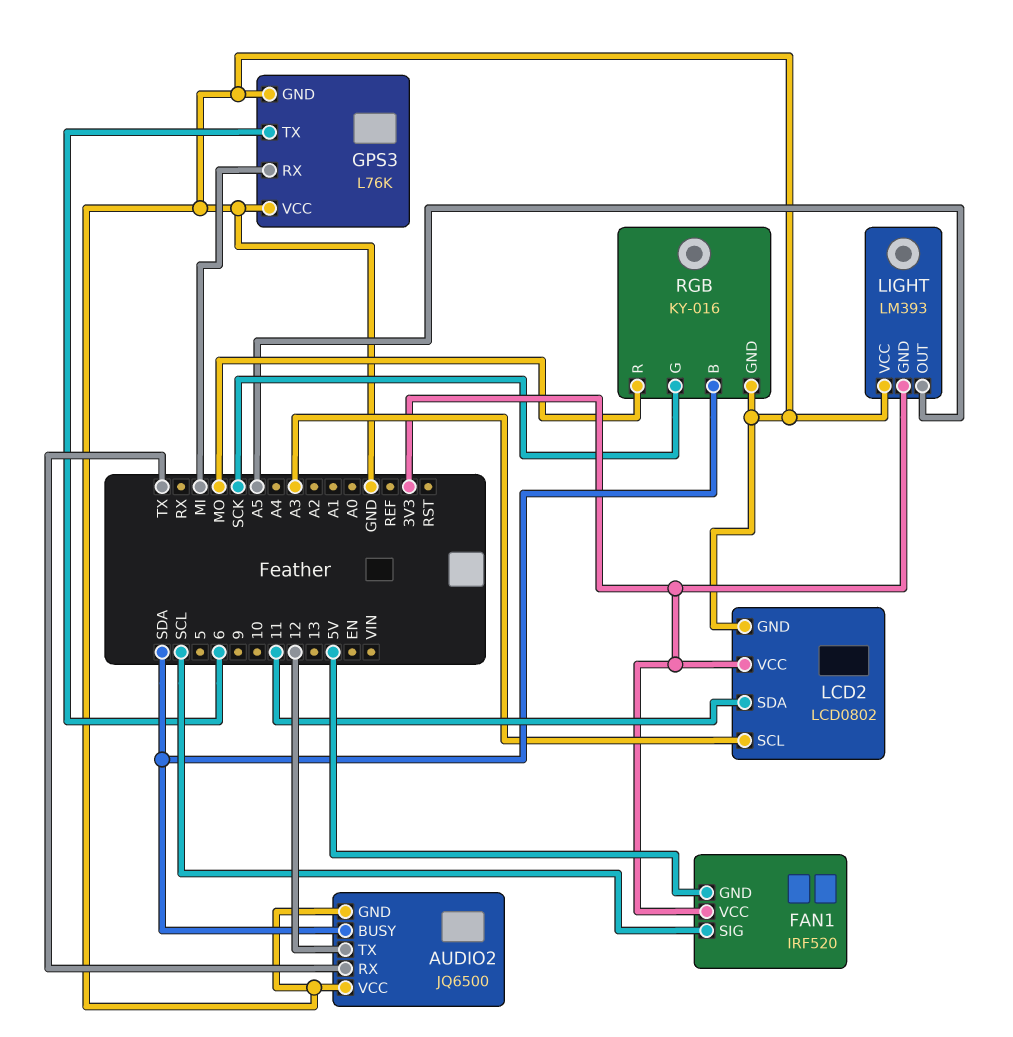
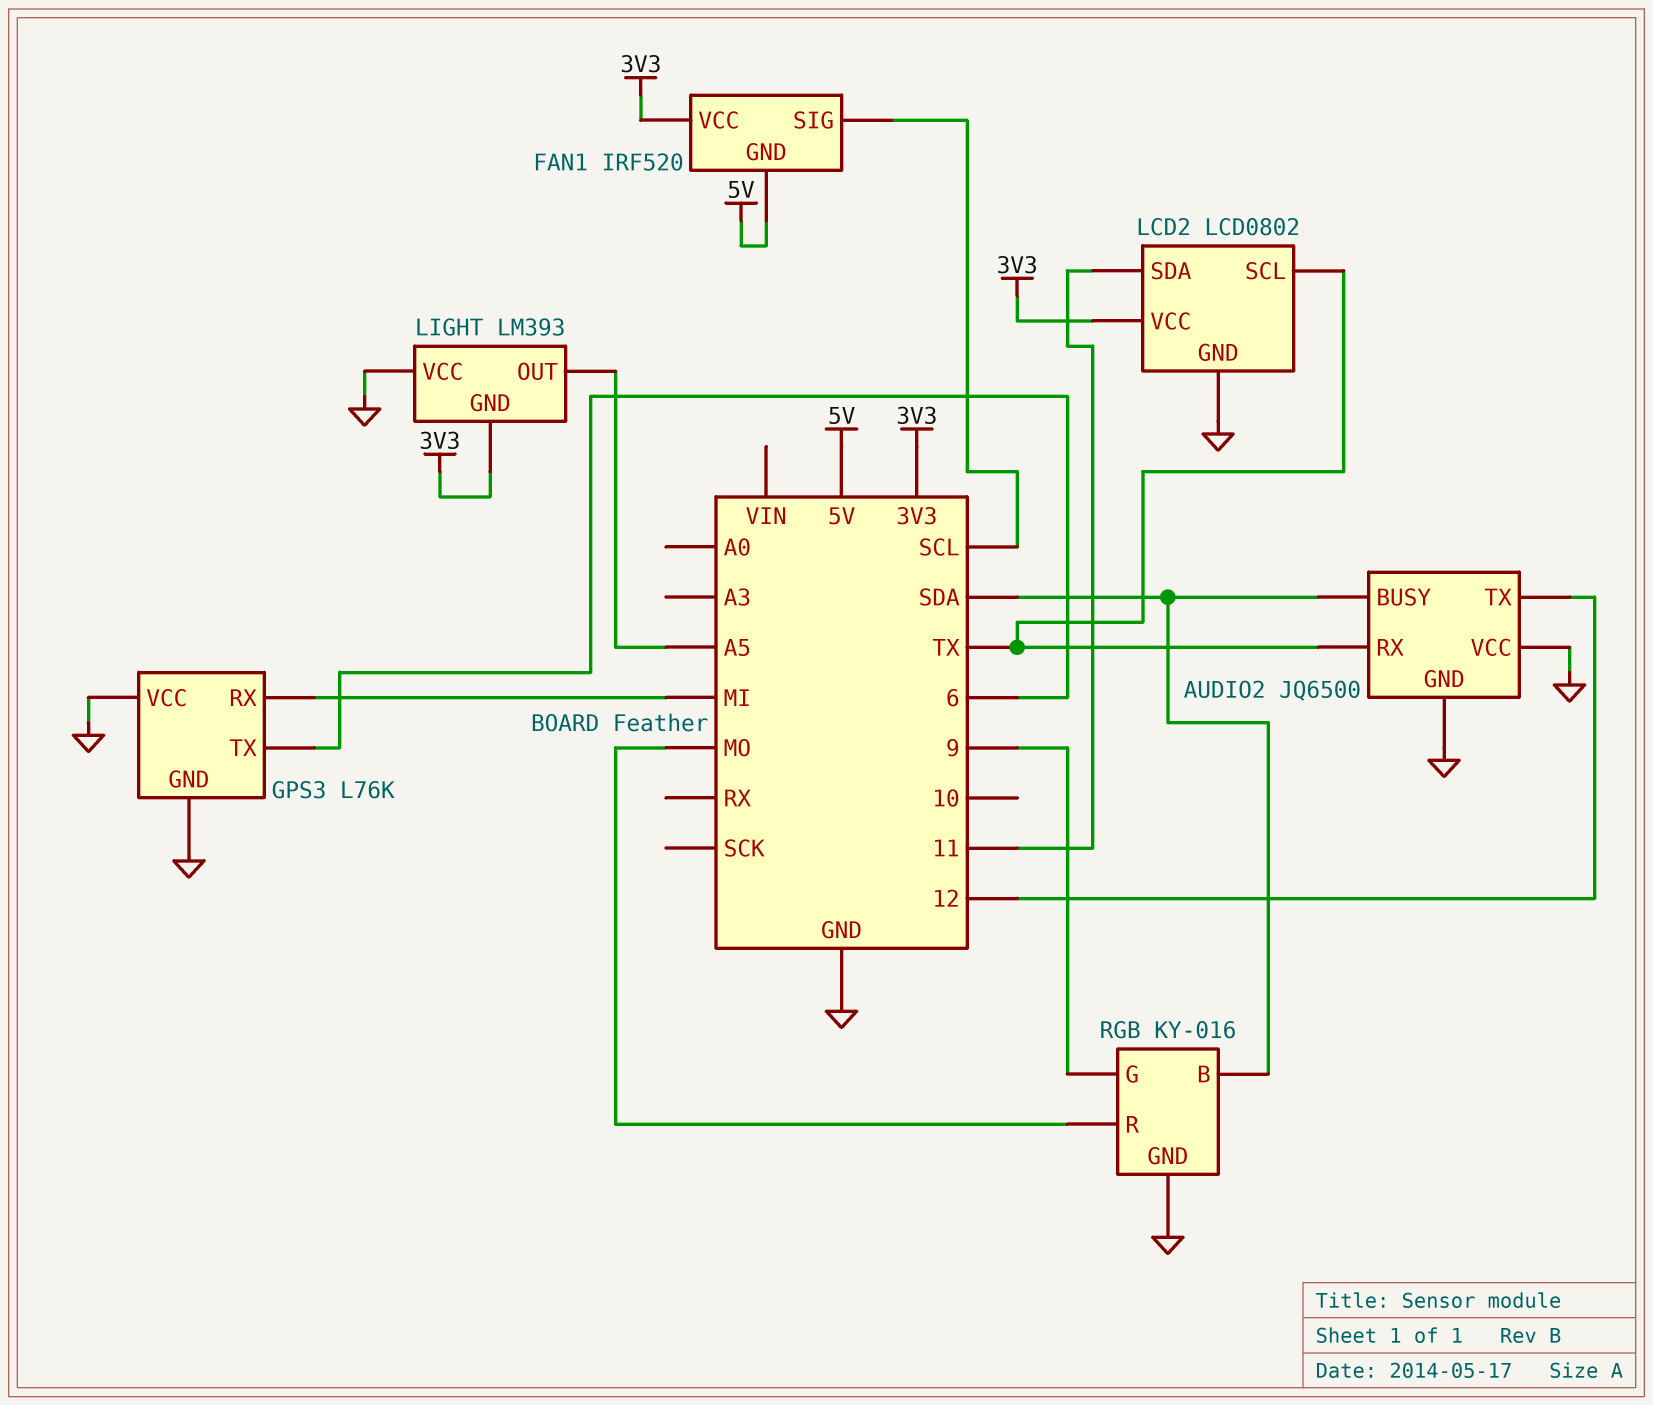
LCD2 pin SCL: A3 -> TX
RGB pin G: SCK -> 9

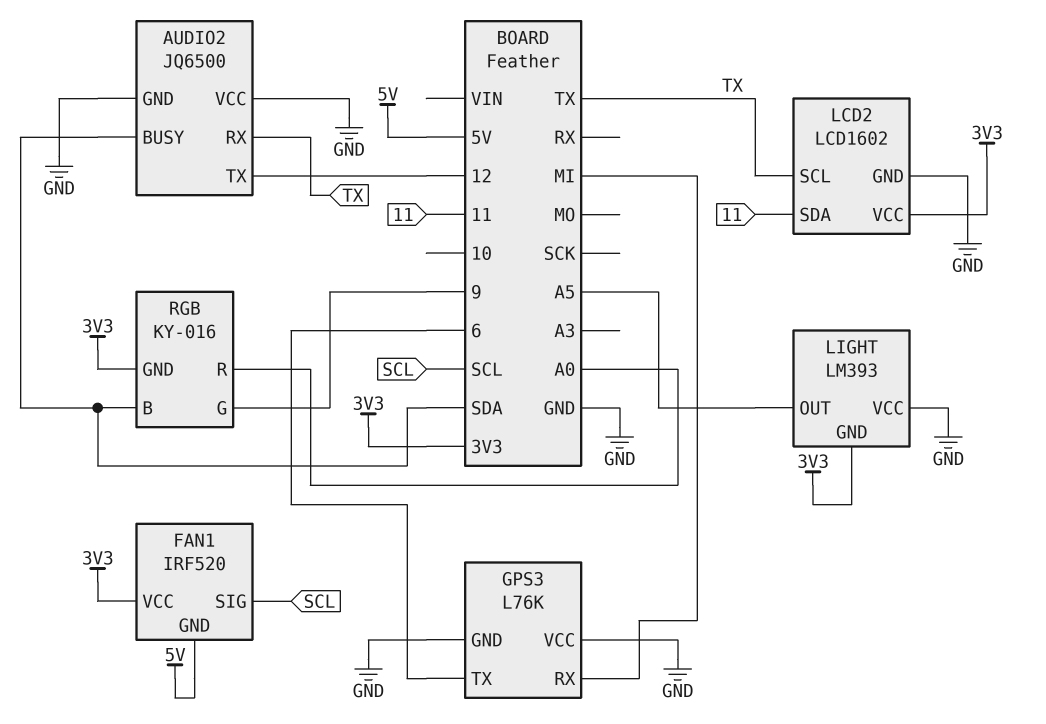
LCD2: LCD0802 -> LCD1602
RGB pin GND: GND -> 3V3
RGB pin R: MO -> A0

